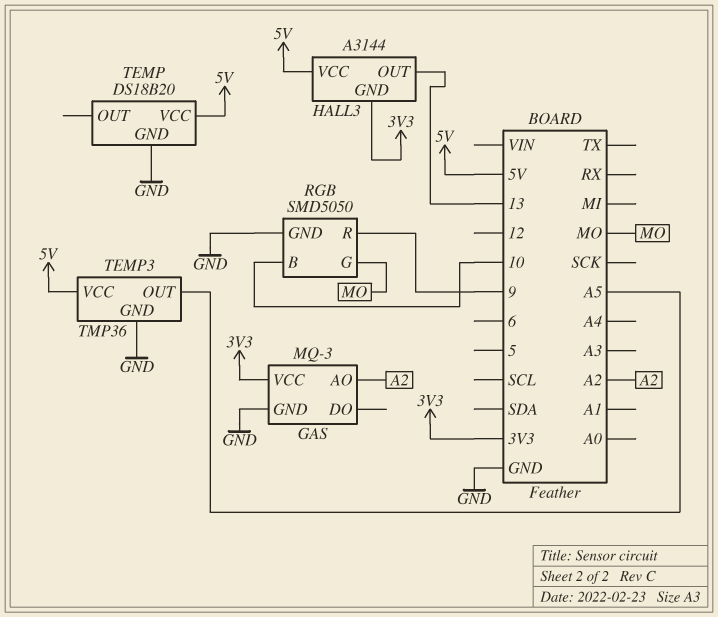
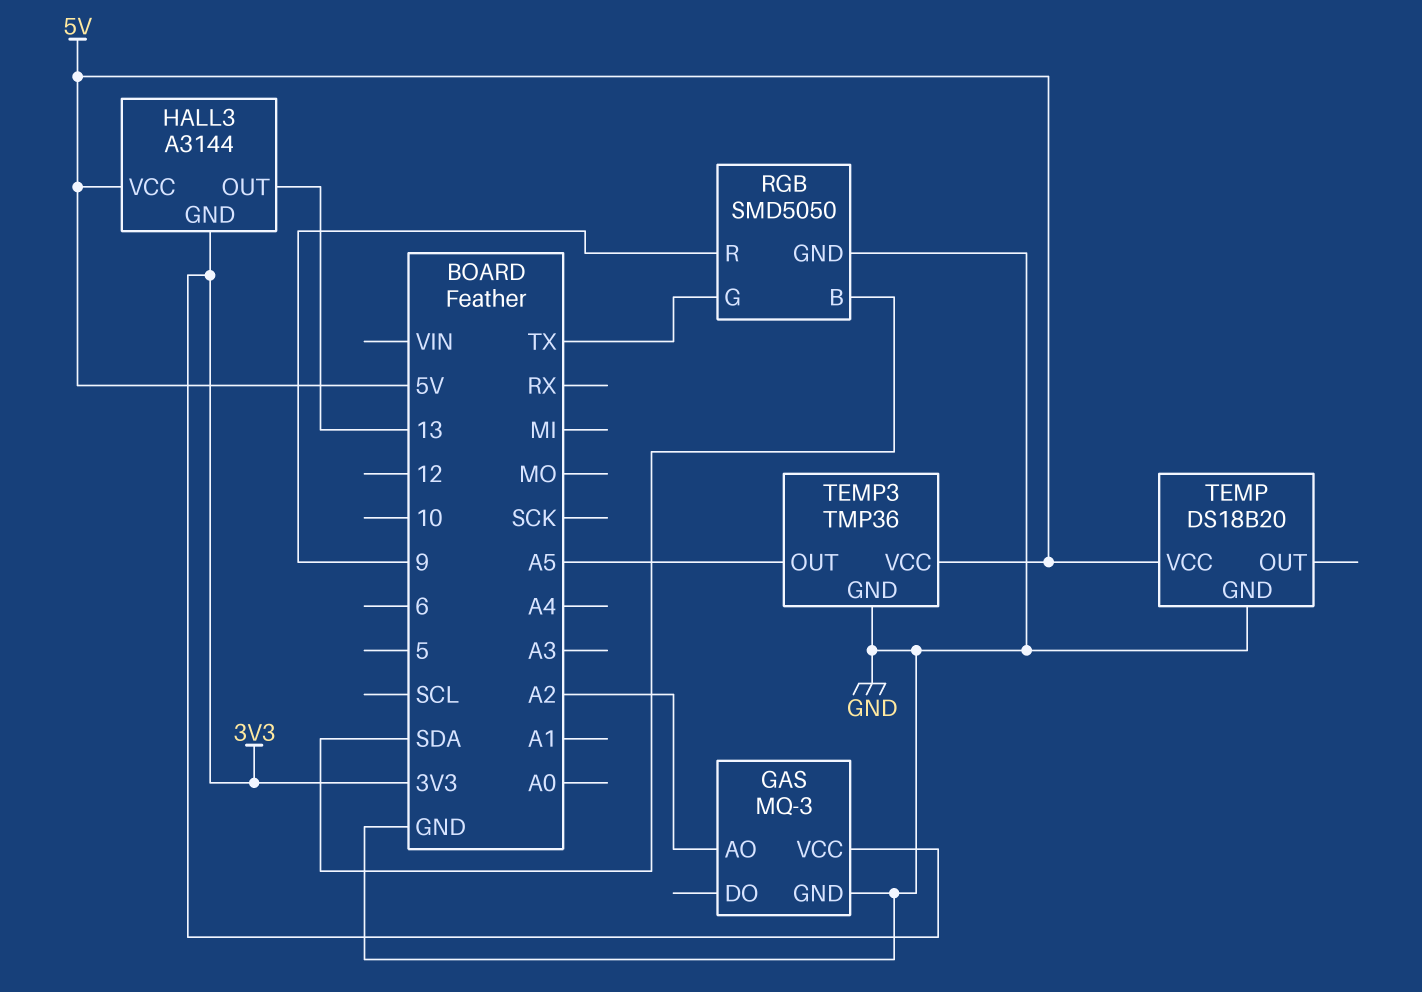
RGB pin B: 10 -> SDA
RGB pin G: MO -> TX

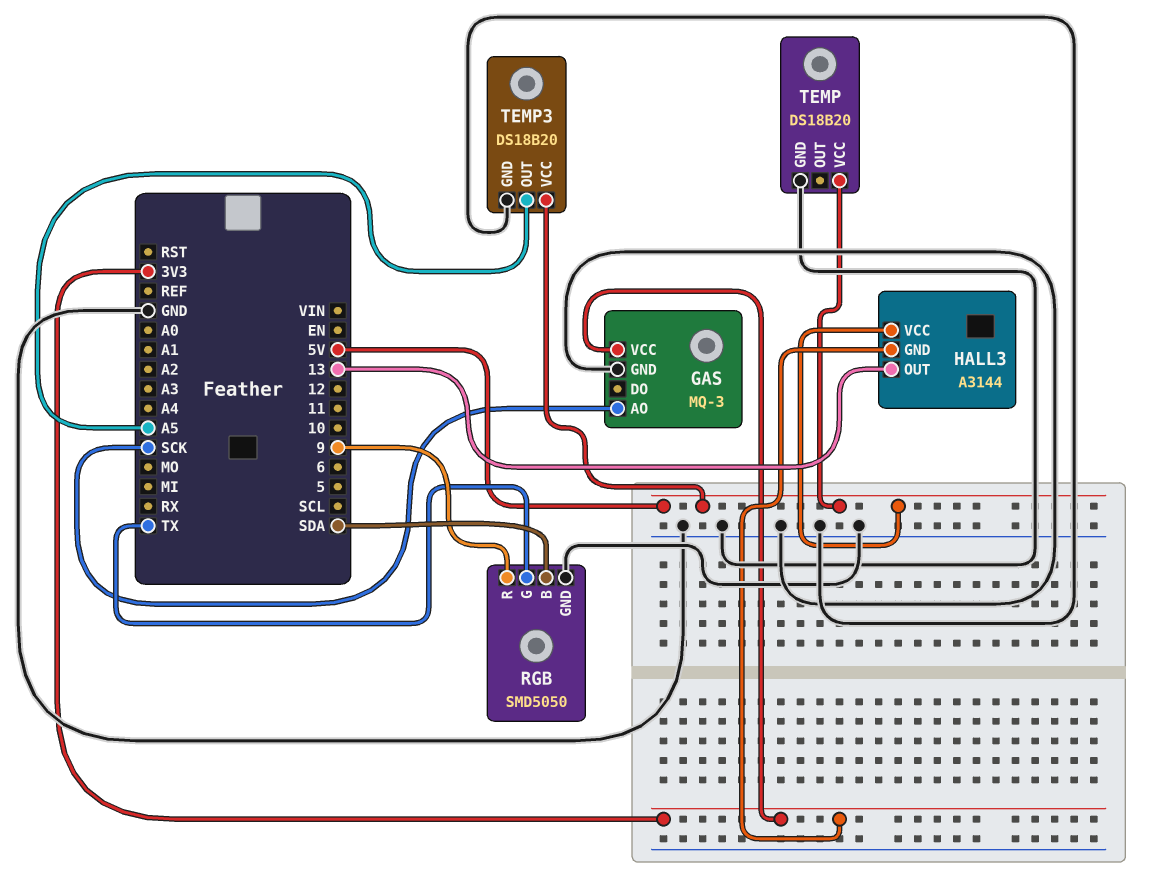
GAS pin AO: A2 -> SCK
TEMP3: TMP36 -> DS18B20

